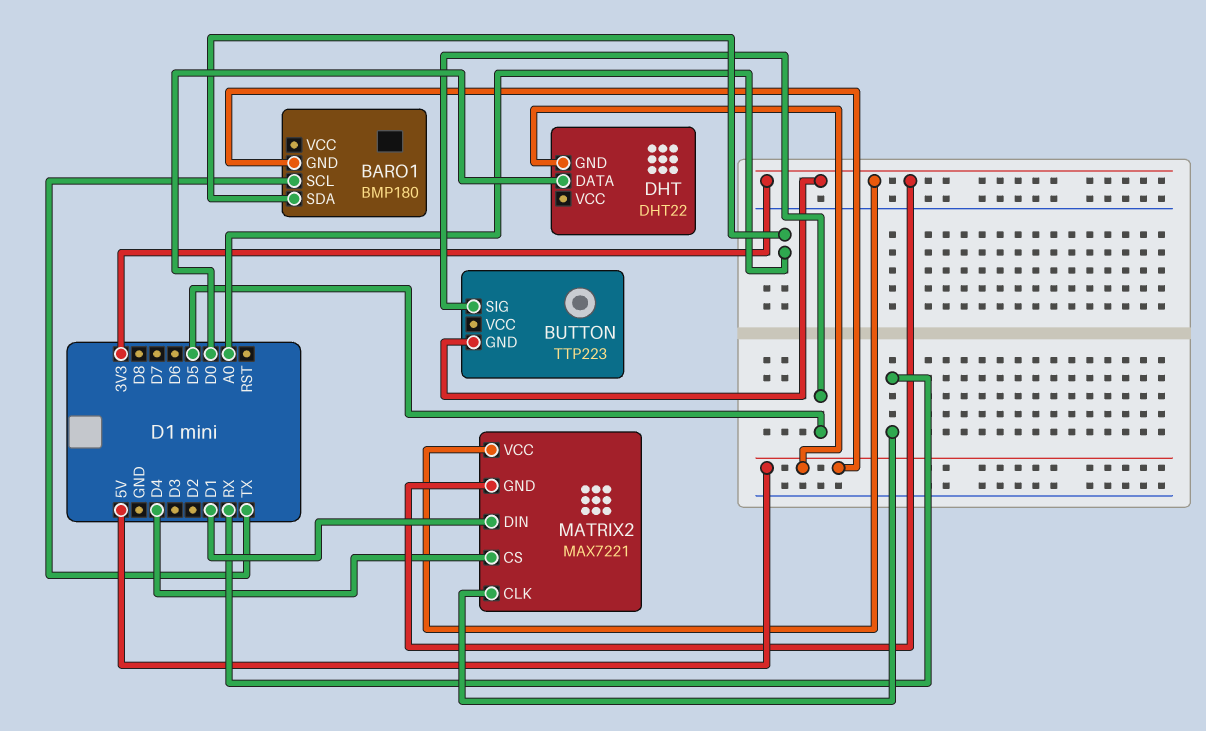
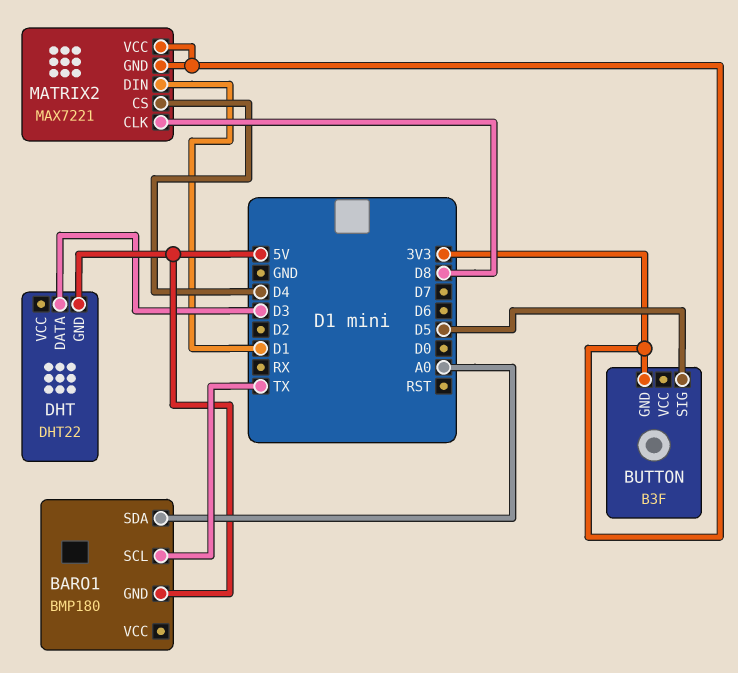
BUTTON: TTP223 -> B3F
DHT pin DATA: D0 -> D3
MATRIX2 pin CLK: RX -> D8

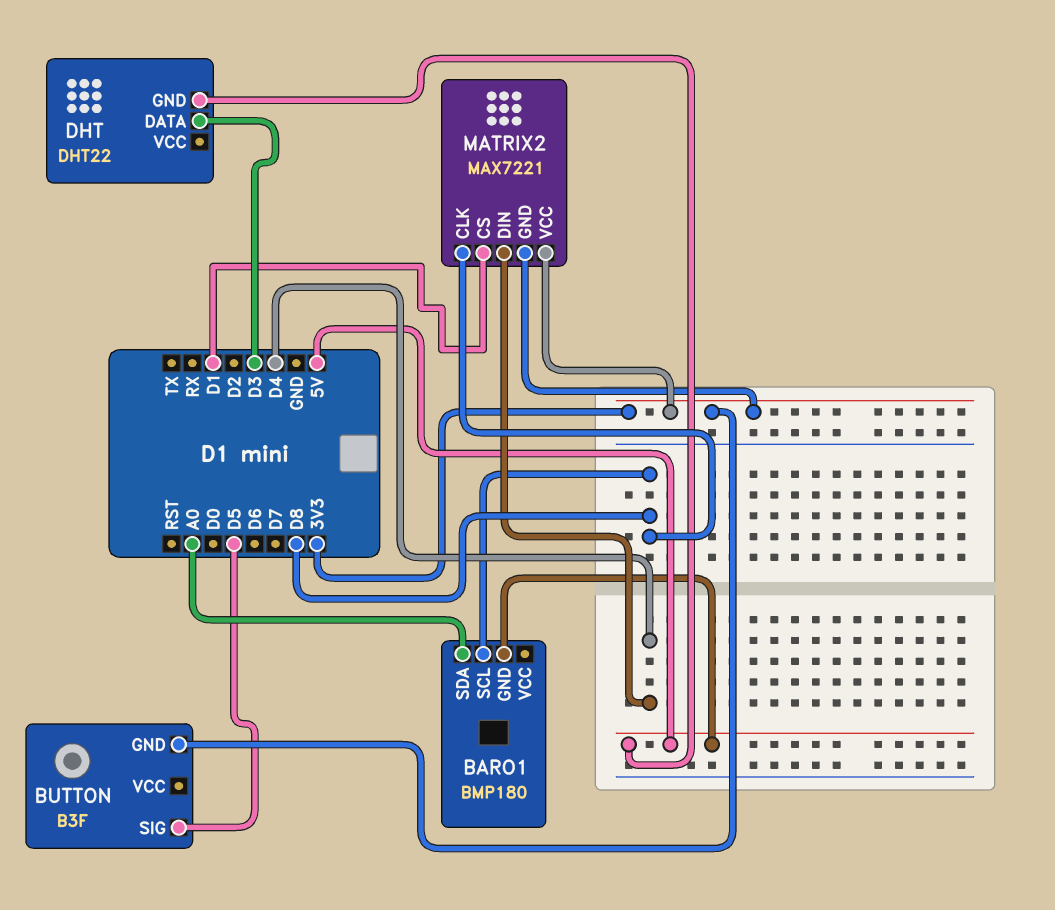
BARO1 pin SCL: TX -> D8
MATRIX2 pin CS: D4 -> D1
MATRIX2 pin DIN: D1 -> D4

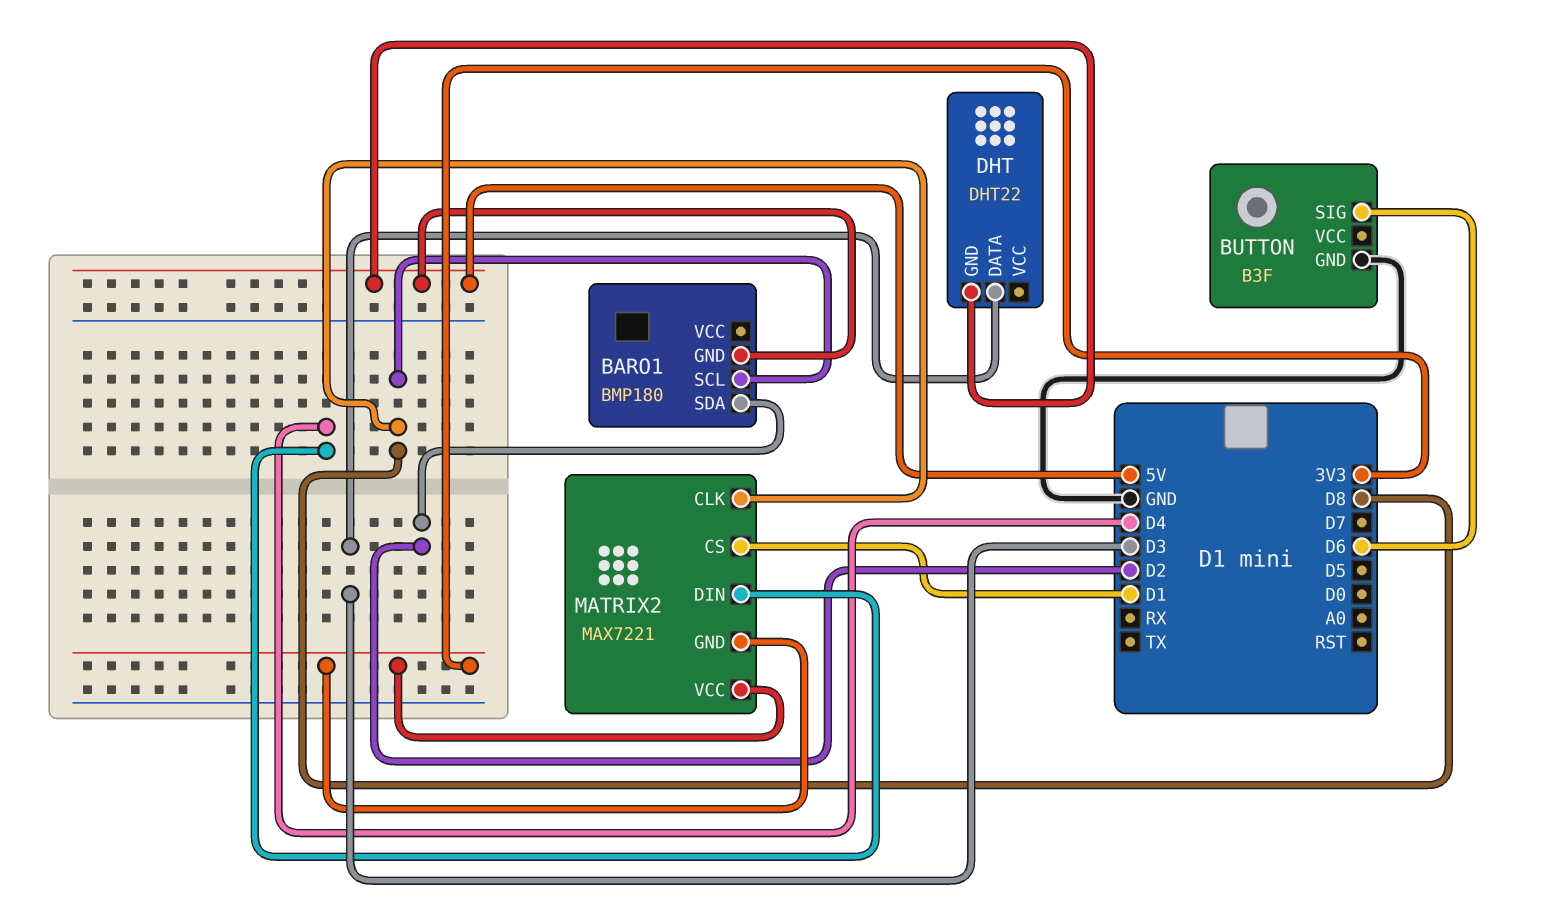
BARO1 pin SDA: A0 -> D2
BUTTON pin GND: 3V3 -> GND
BUTTON pin SIG: D5 -> D6

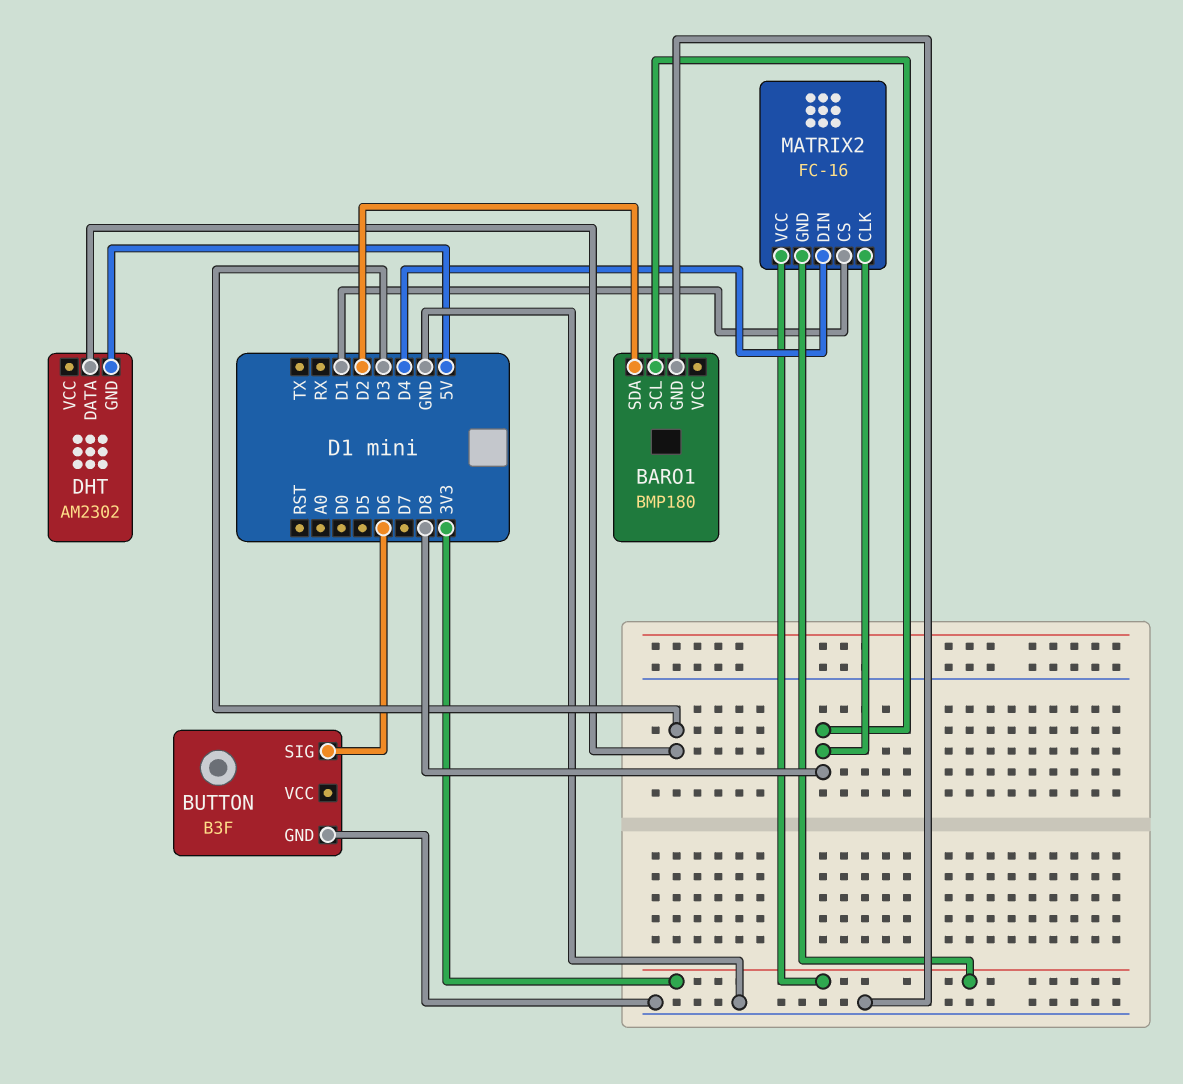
BARO1 pin GND: 5V -> GND
DHT: DHT22 -> AM2302
MATRIX2: MAX7221 -> FC-16

